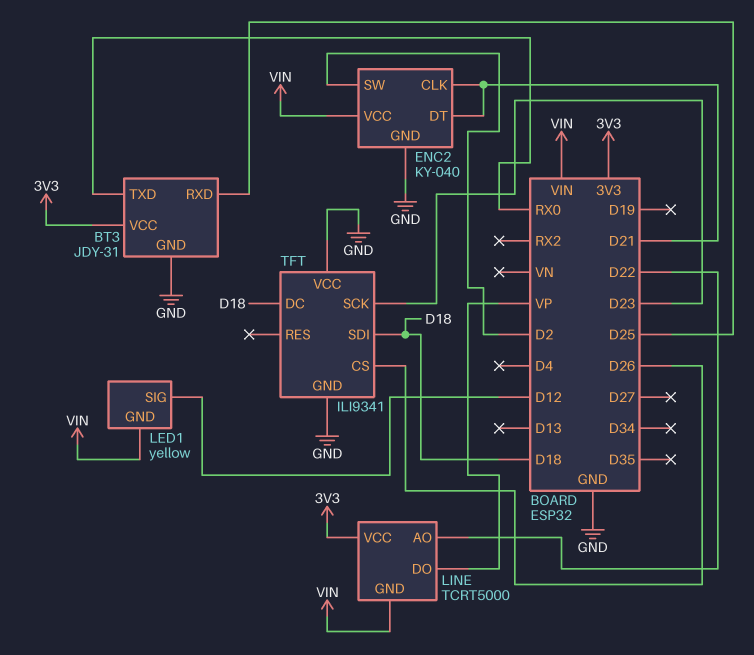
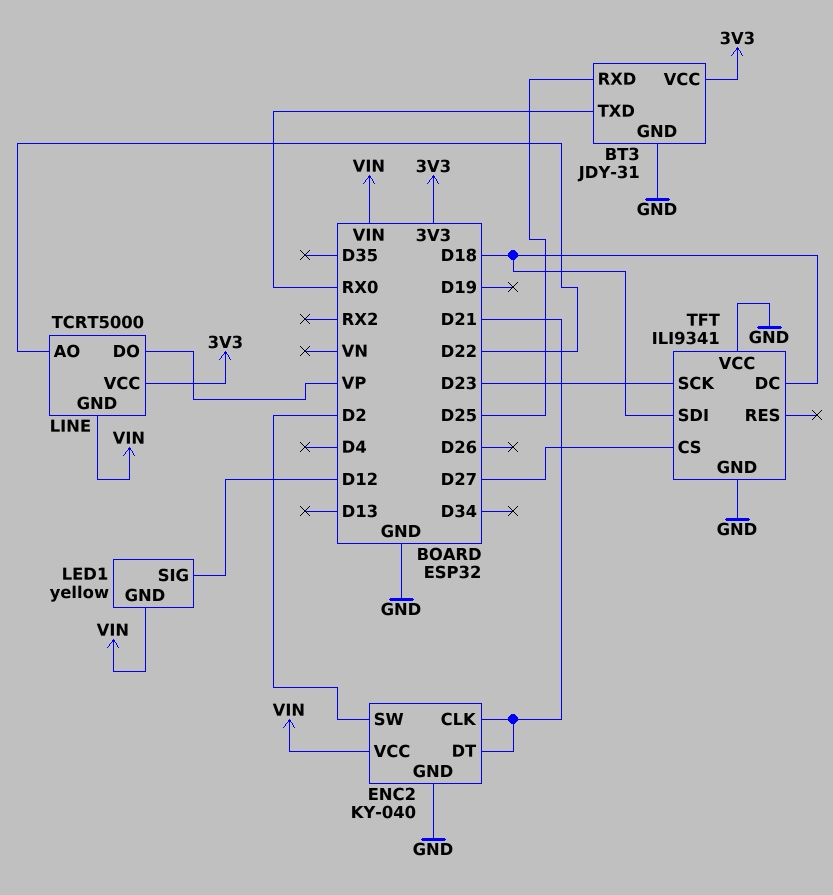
TFT pin CS: D26 -> D27

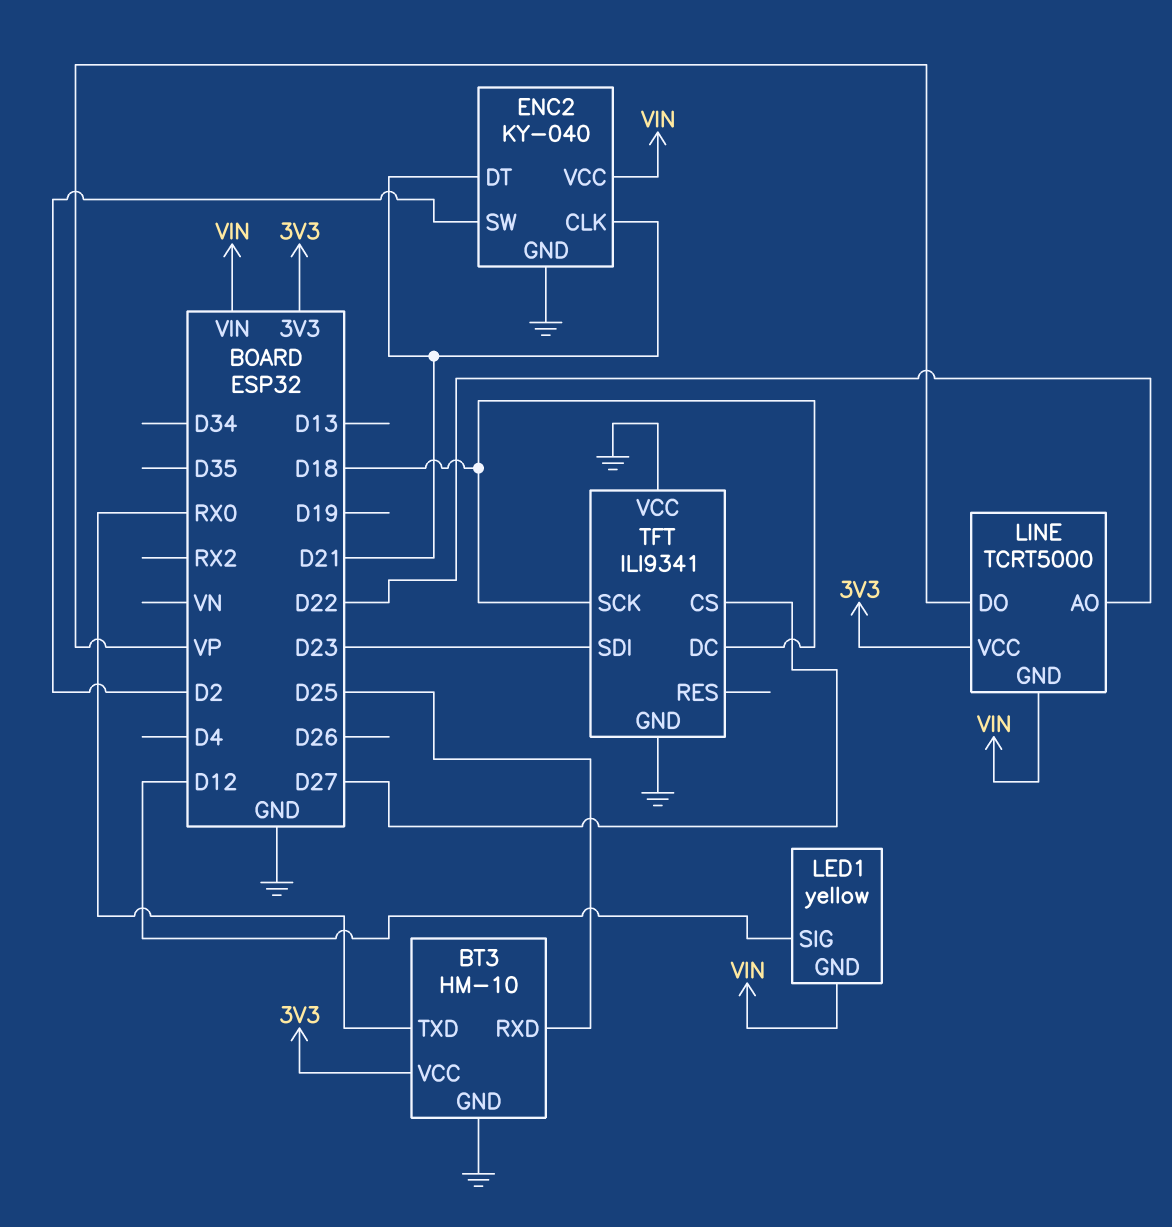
BT3: JDY-31 -> HM-10
TFT pin SCK: D23 -> D18
TFT pin SDI: D18 -> D23

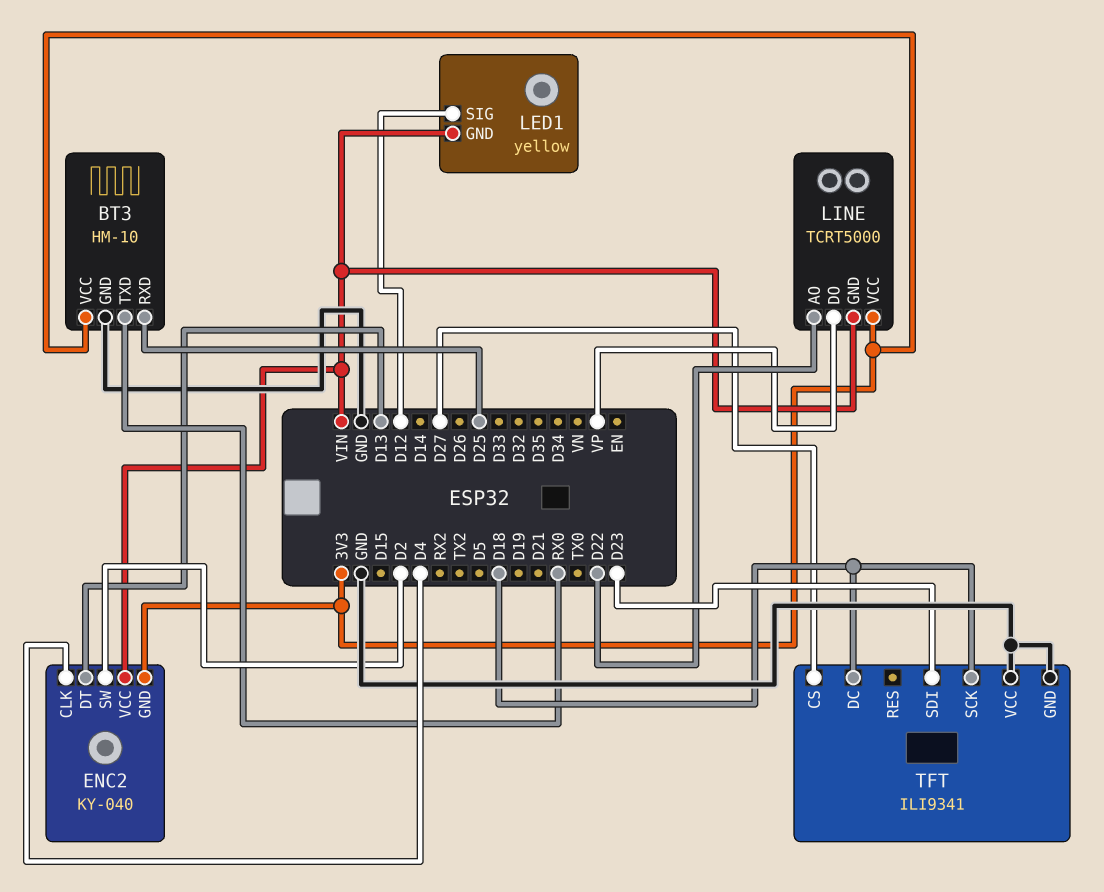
ENC2 pin CLK: D21 -> D4
ENC2 pin DT: D21 -> D13
ENC2 pin GND: GND -> 3V3

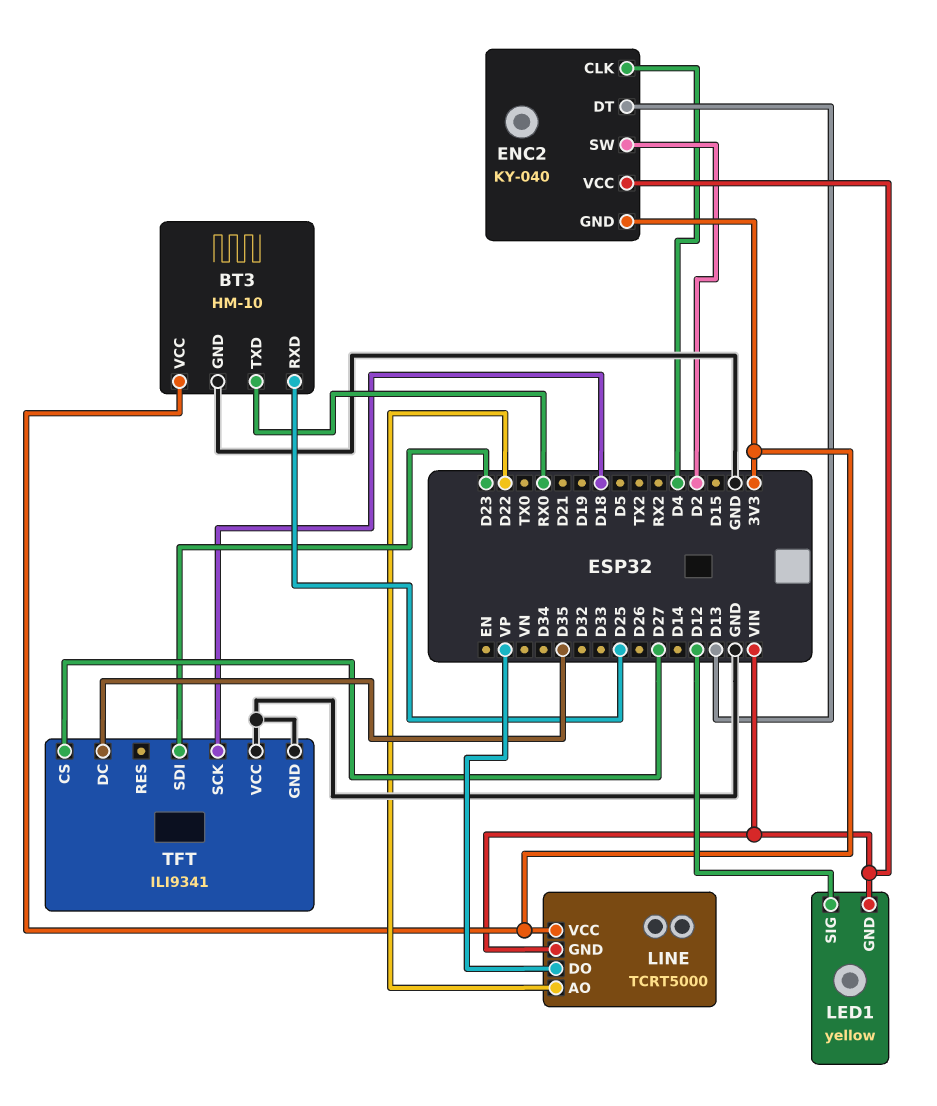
TFT pin DC: D18 -> D35

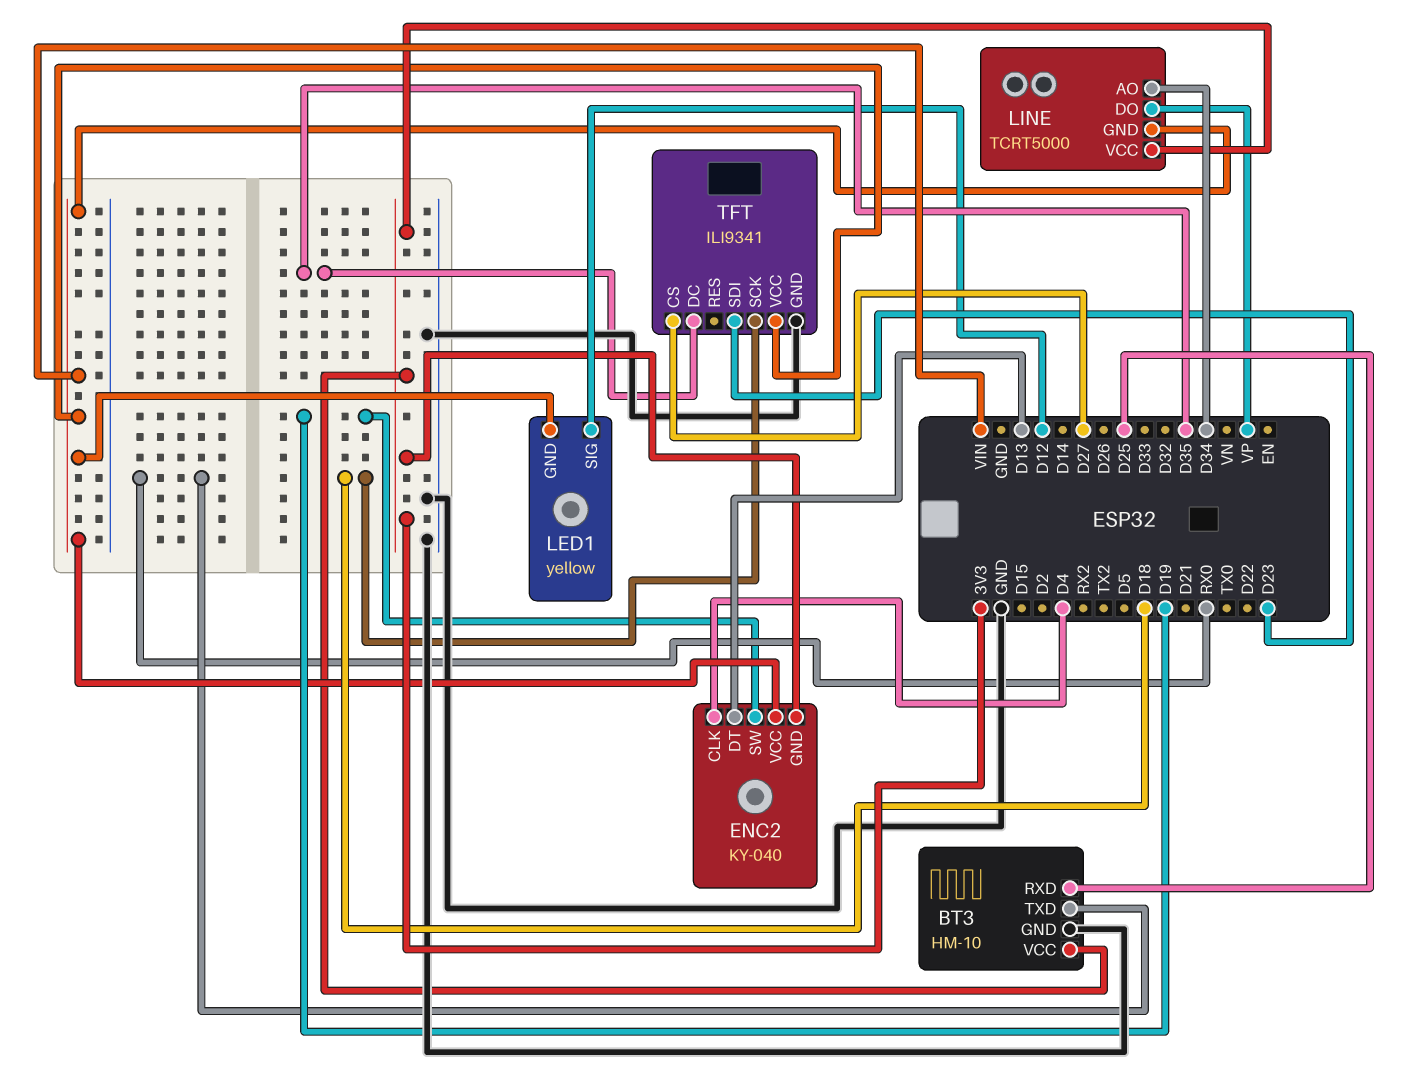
ENC2 pin SW: D2 -> D19
LINE pin AO: D22 -> D34
TFT pin VCC: GND -> VIN

